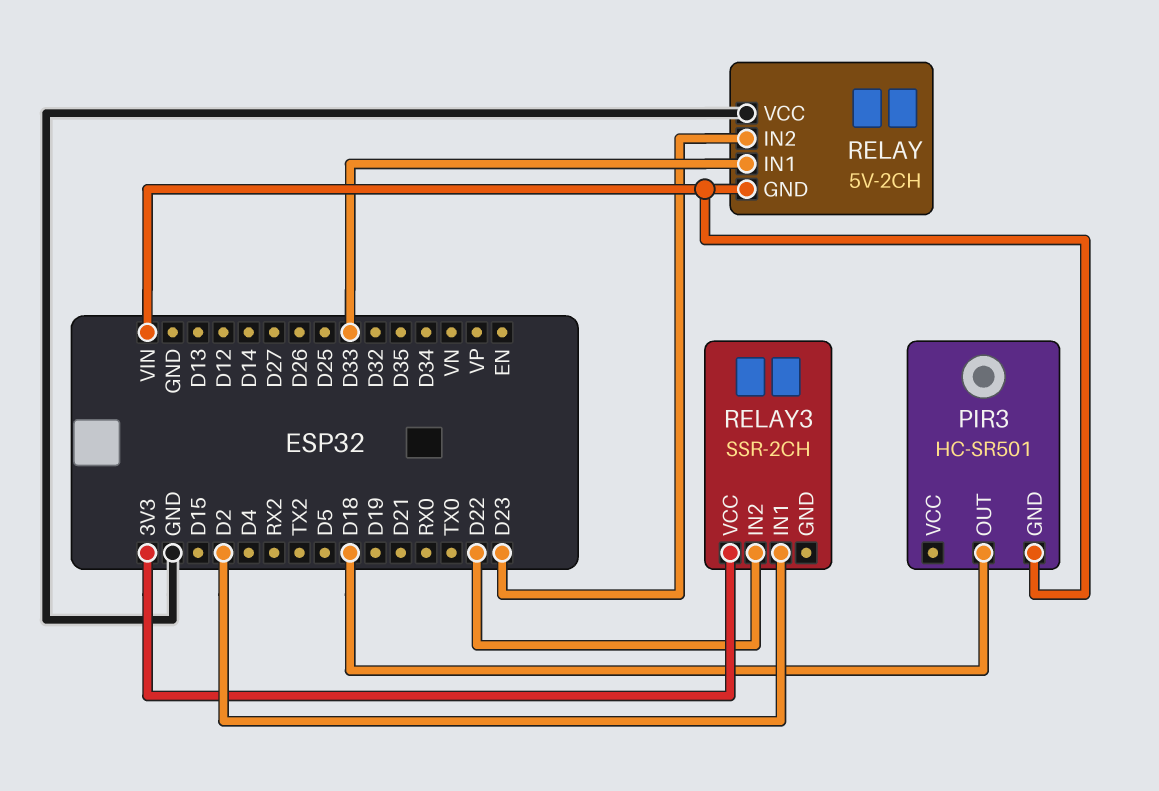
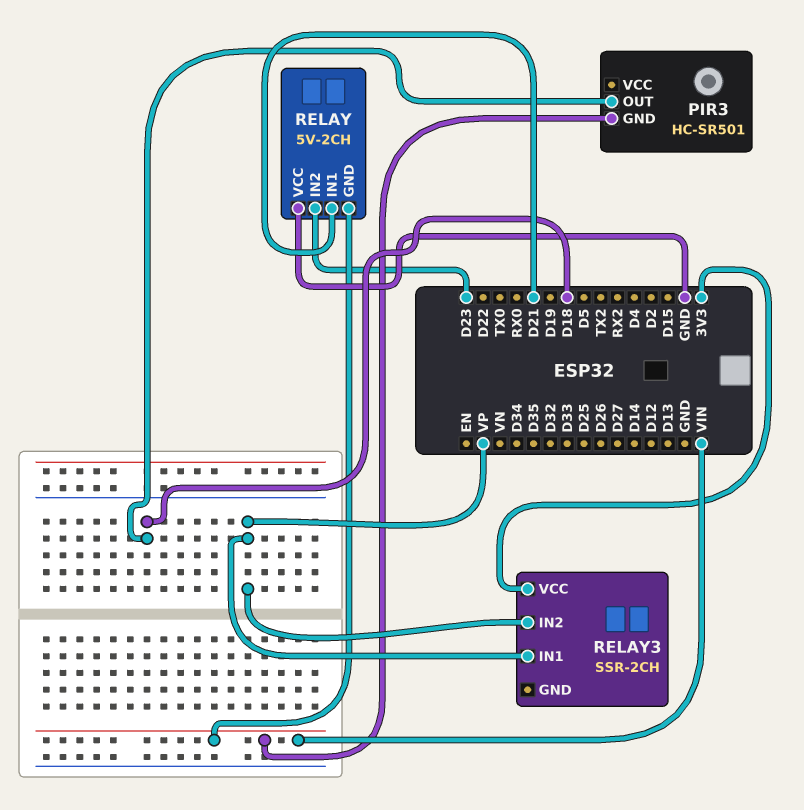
RELAY pin IN1: D33 -> D21
RELAY3 pin IN1: D2 -> VP
RELAY3 pin IN2: D22 -> VP

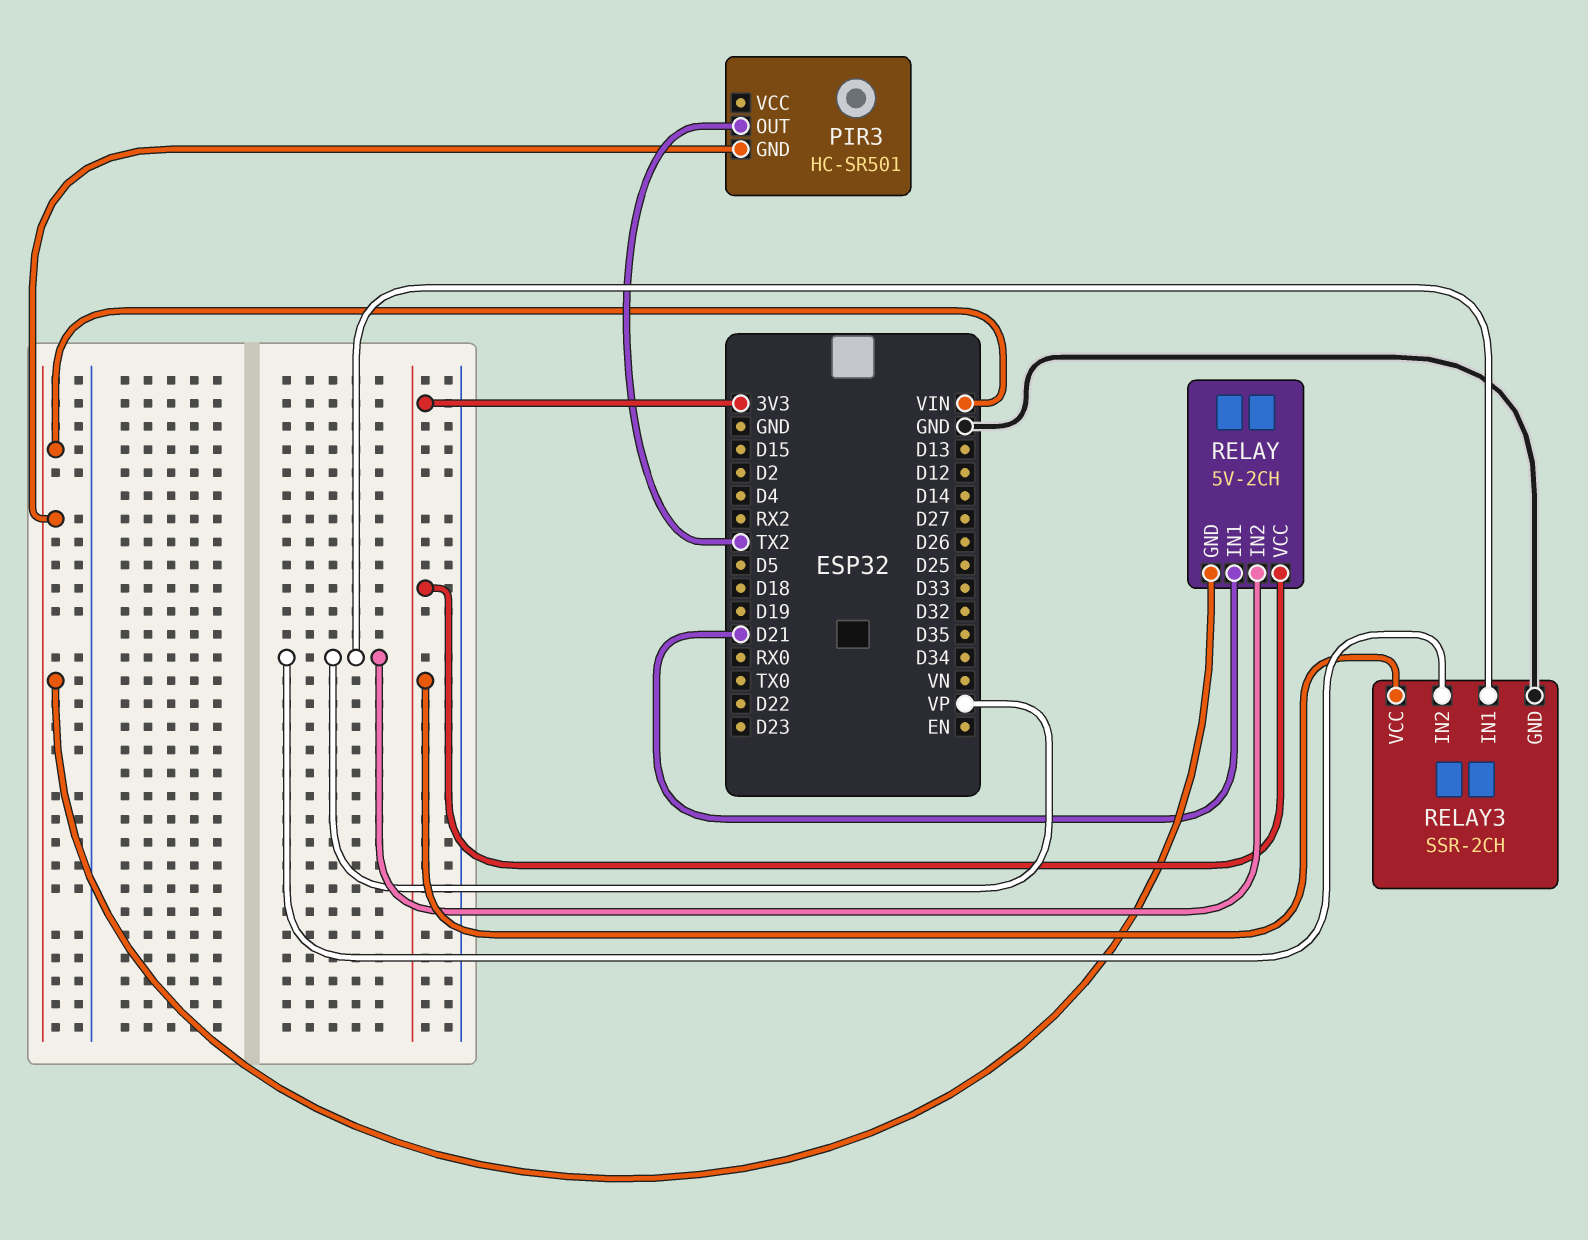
PIR3 pin OUT: D18 -> TX2
RELAY pin IN2: D23 -> VP
RELAY pin VCC: GND -> 3V3
RELAY3 pin GND: none -> GND

